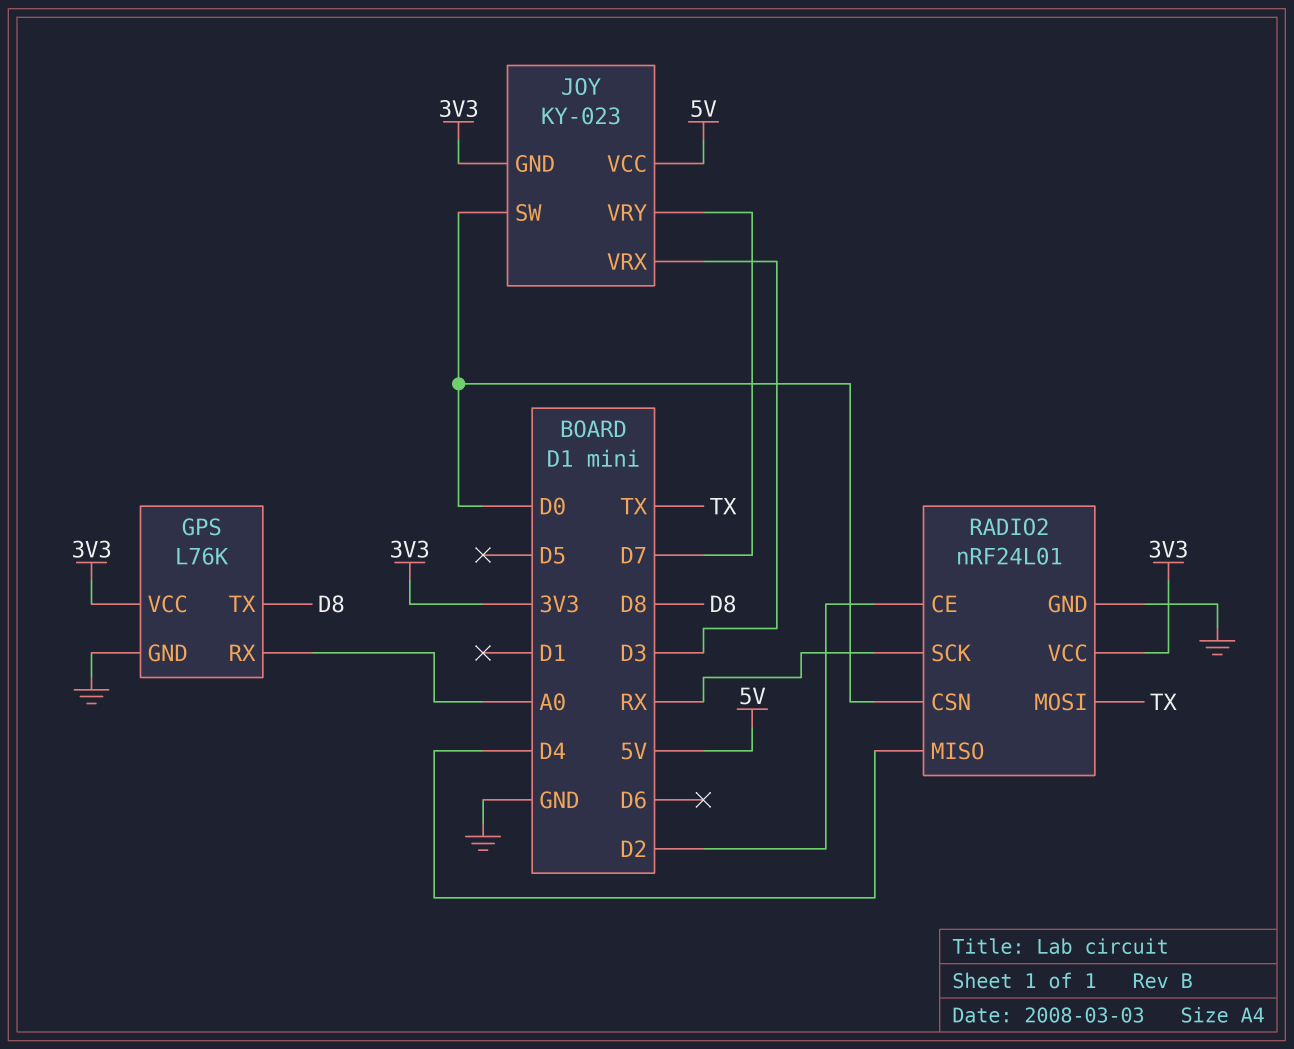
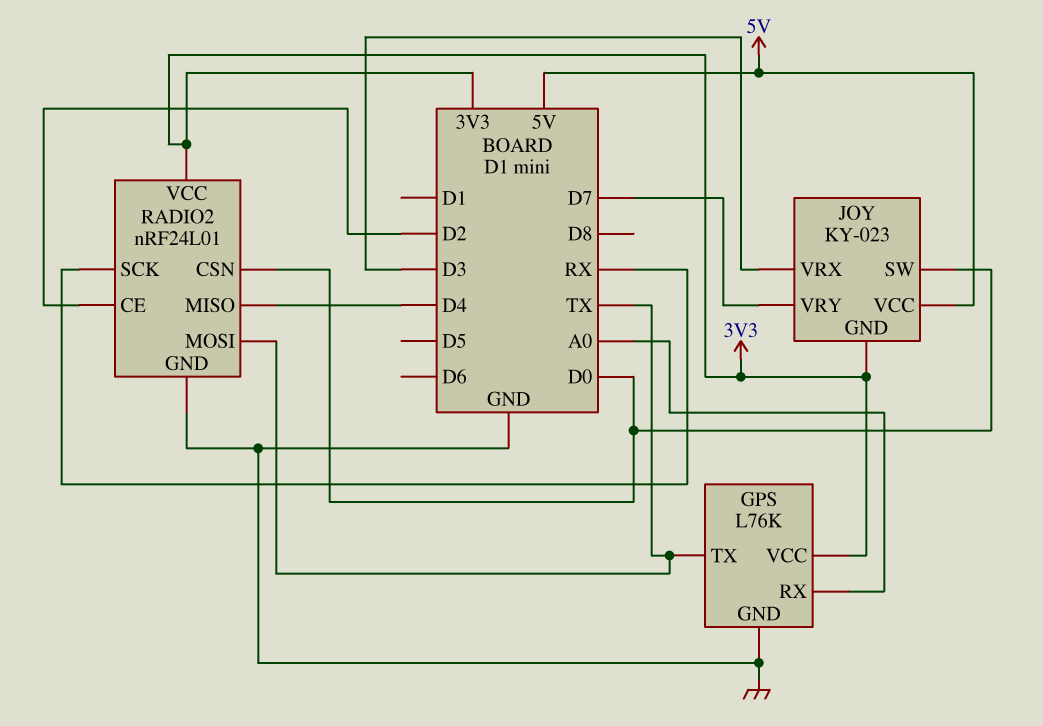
GPS pin TX: D8 -> TX

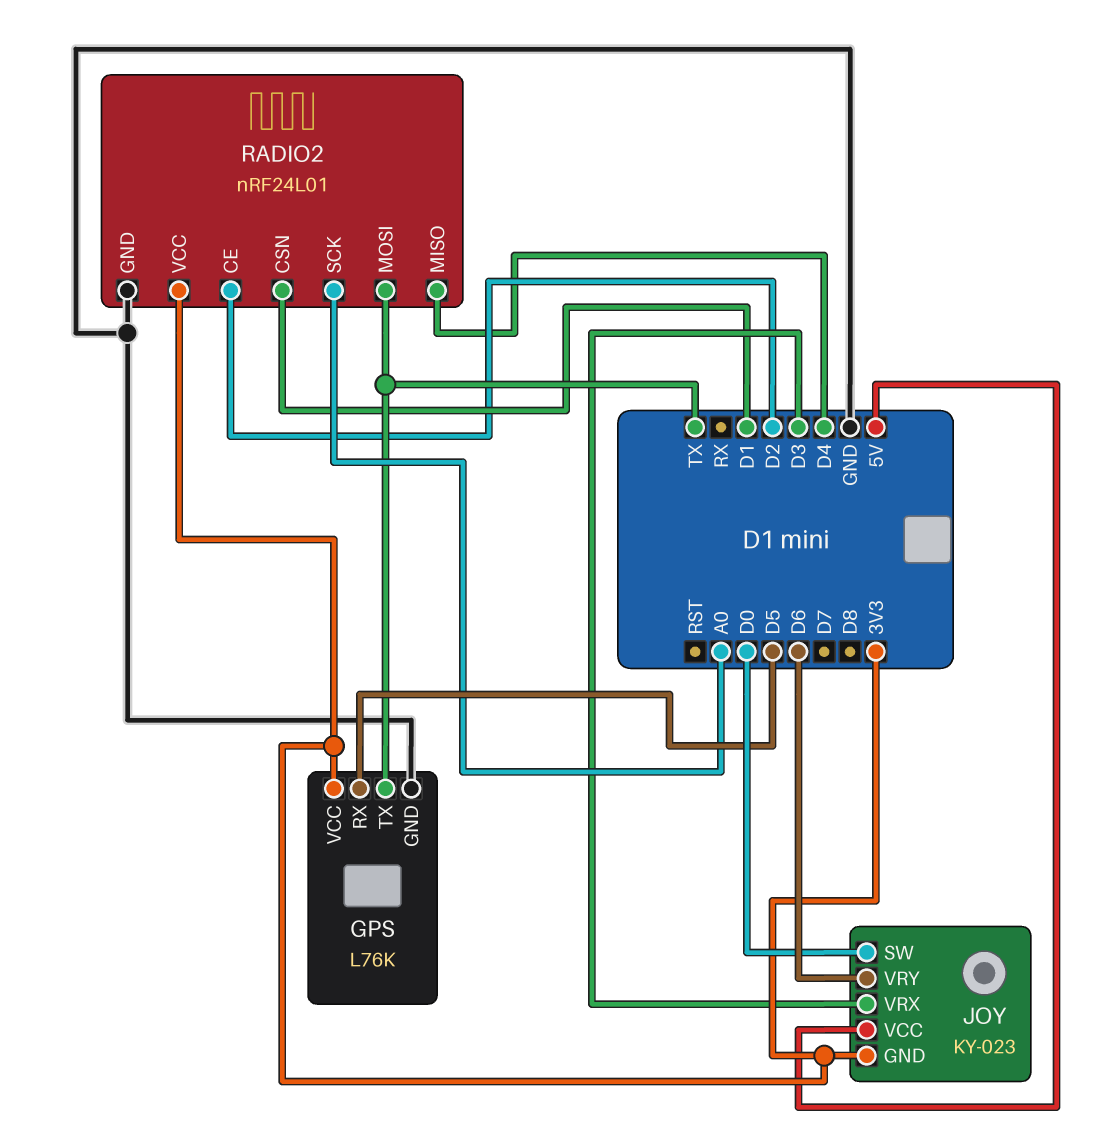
GPS pin RX: A0 -> D5
JOY pin VRY: D7 -> D6
RADIO2 pin CSN: D0 -> D1
RADIO2 pin SCK: RX -> A0

